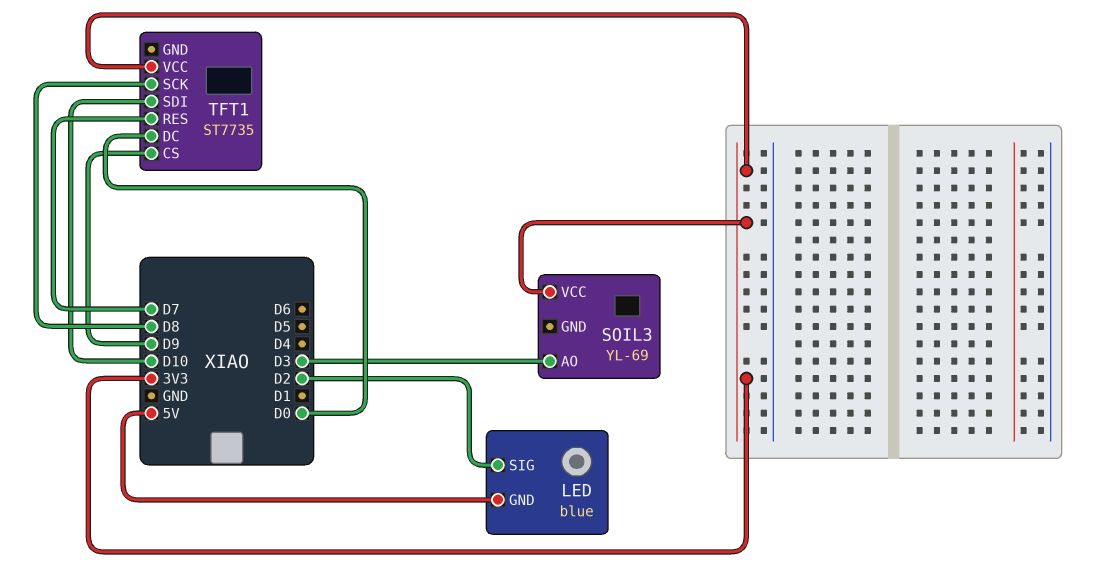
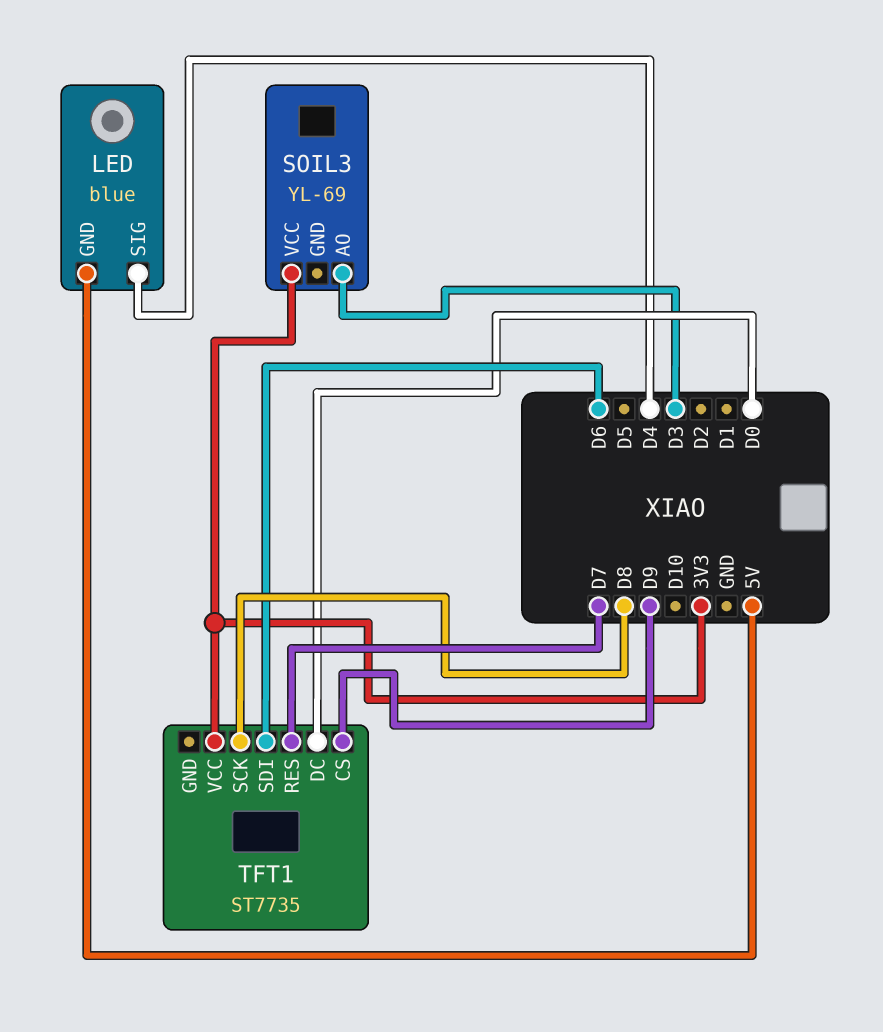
LED pin SIG: D2 -> D4
TFT1 pin SDI: D10 -> D6

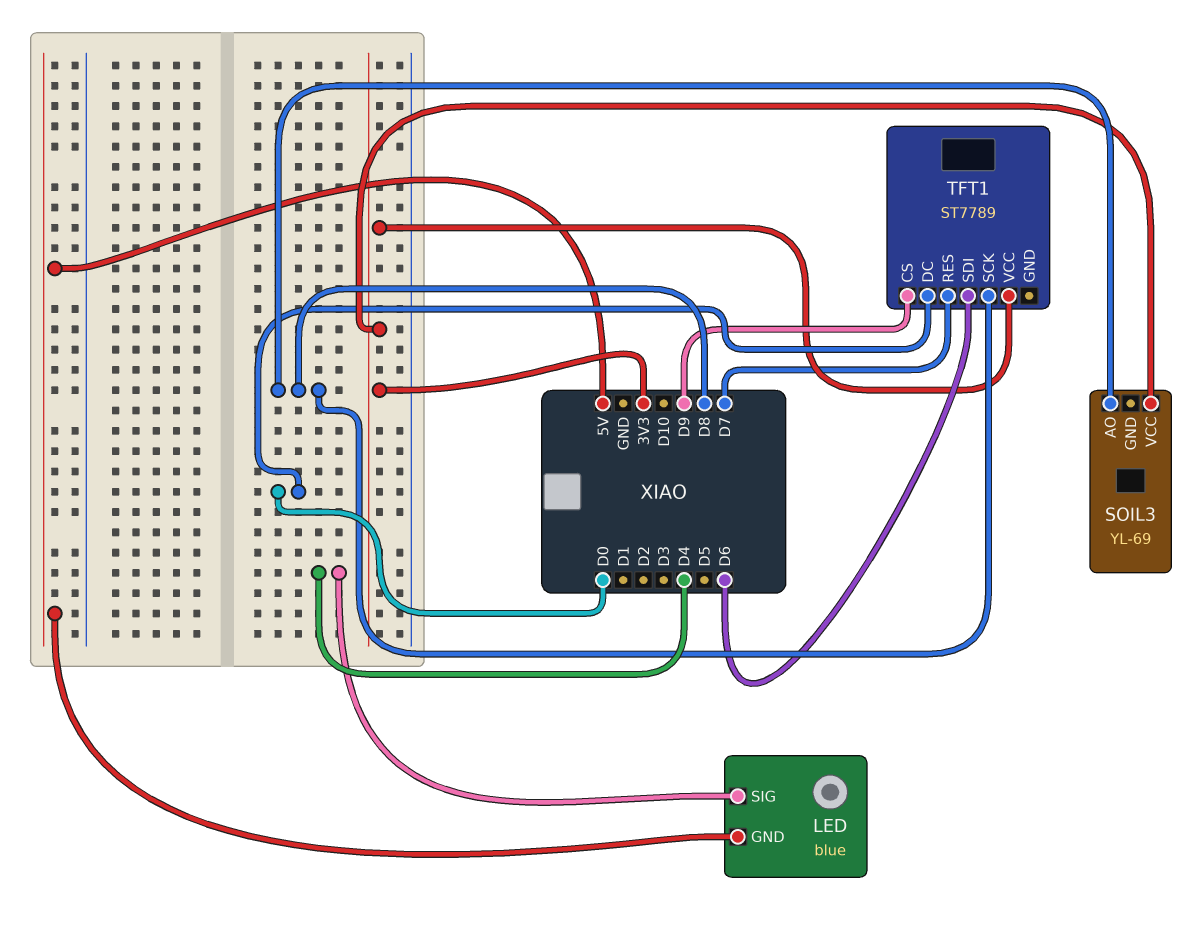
SOIL3 pin AO: D3 -> D8
TFT1: ST7735 -> ST7789

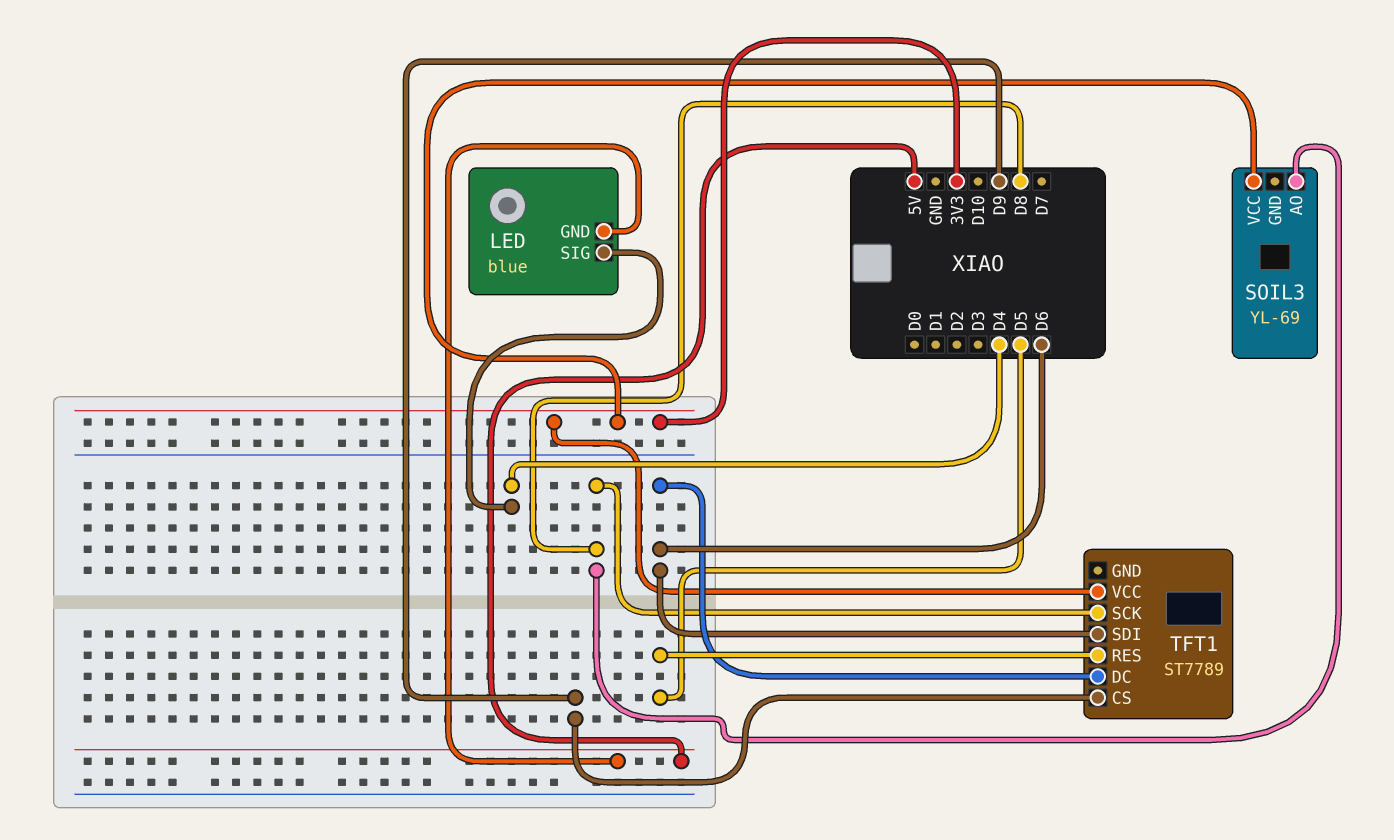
TFT1 pin DC: D0 -> D6
TFT1 pin RES: D7 -> D5

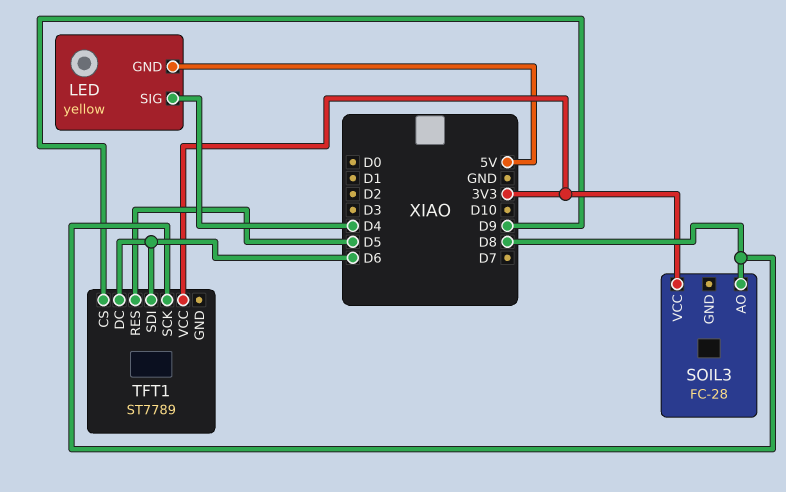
LED: blue -> yellow
SOIL3: YL-69 -> FC-28

